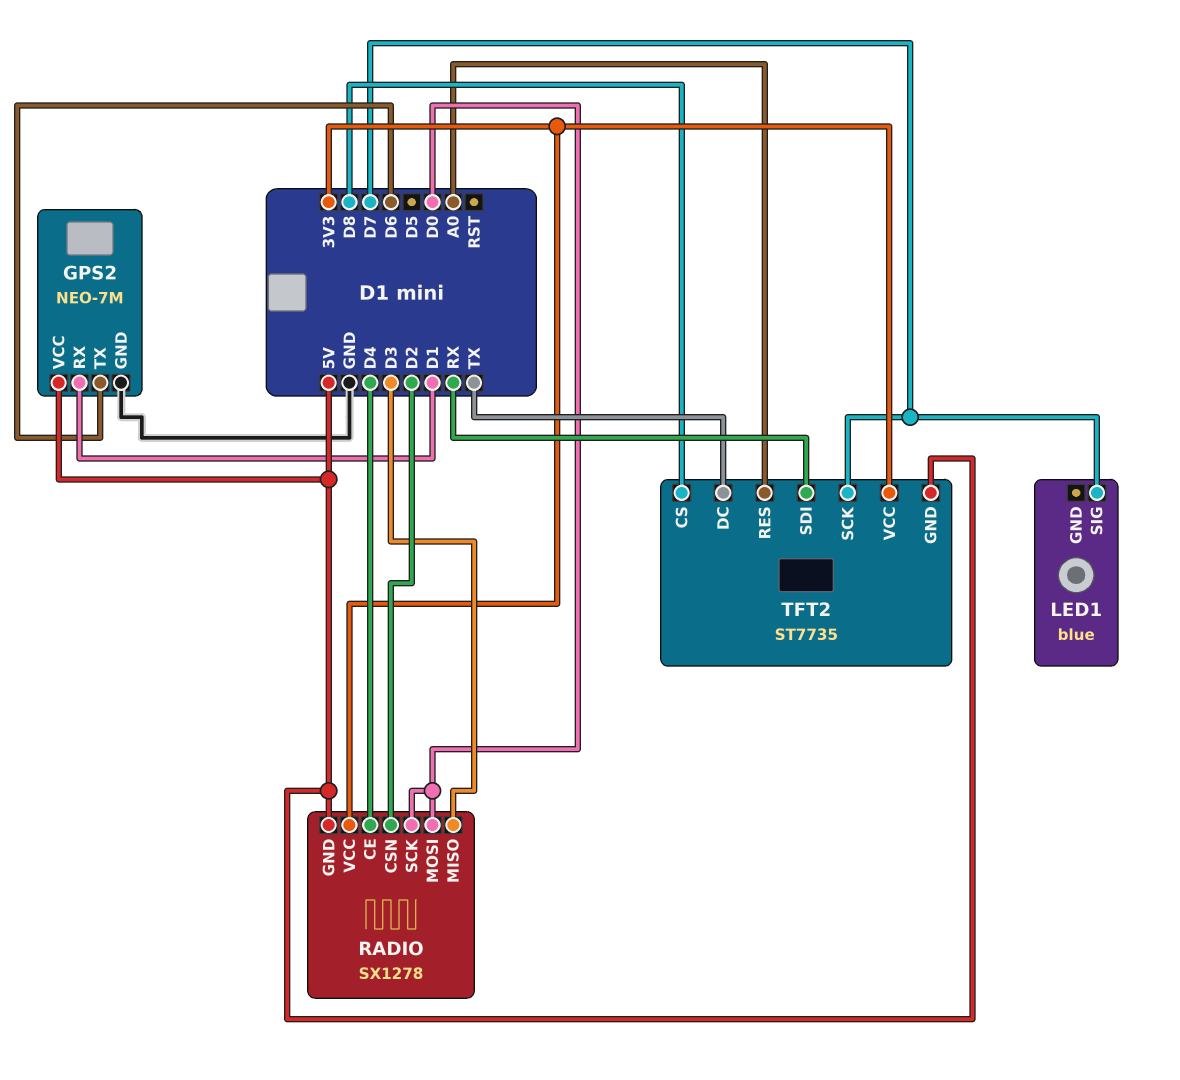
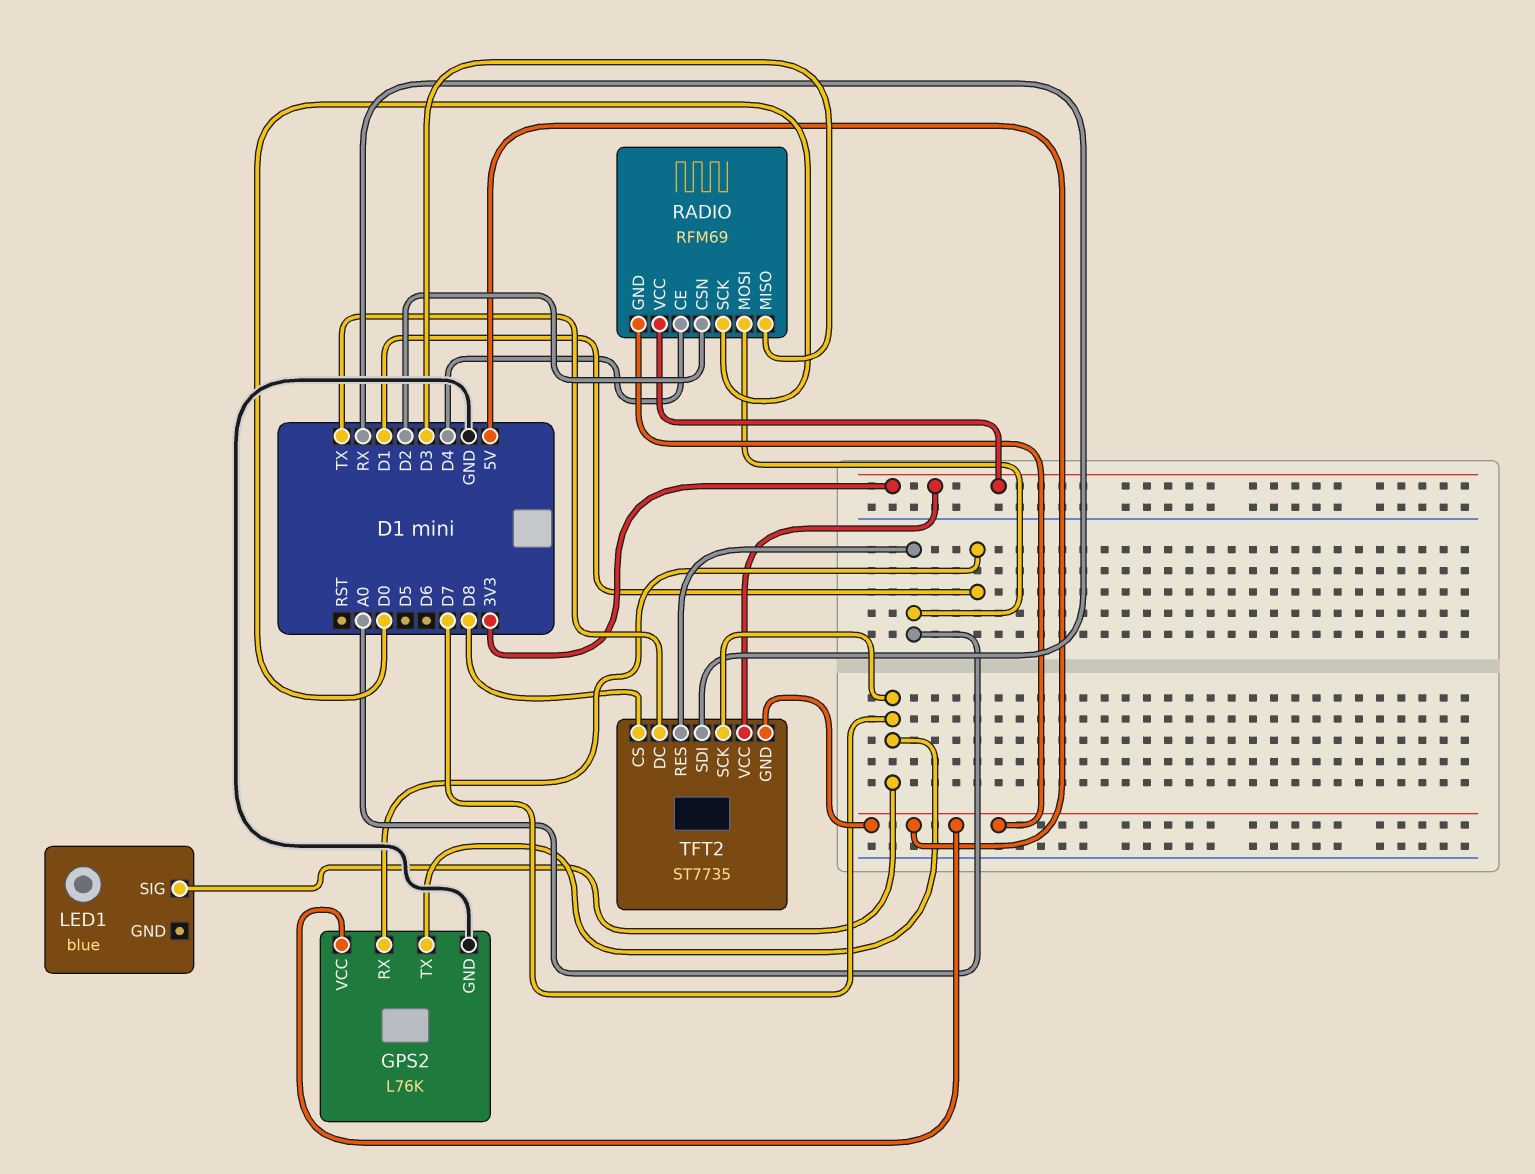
GPS2: NEO-7M -> L76K
GPS2 pin TX: D6 -> D7
RADIO: SX1278 -> RFM69
RADIO pin MOSI: D0 -> A0

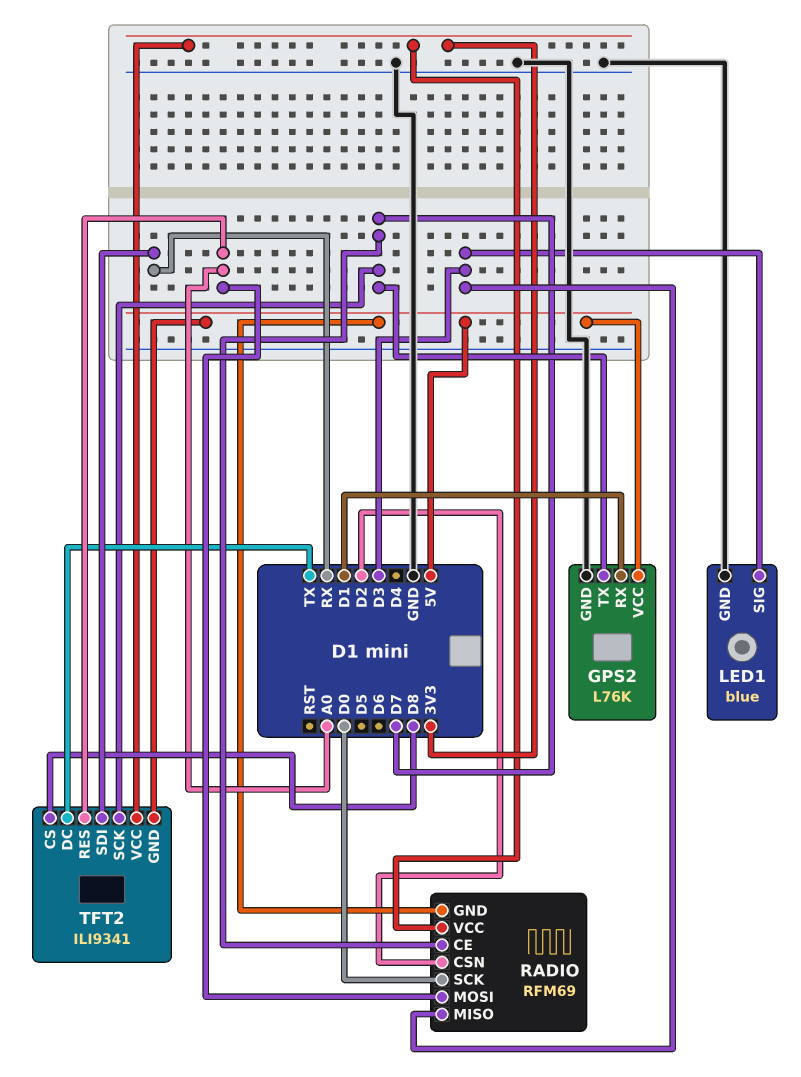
LED1 pin GND: none -> GND
LED1 pin SIG: D7 -> D3
RADIO pin CE: D4 -> D7
TFT2: ST7735 -> ILI9341

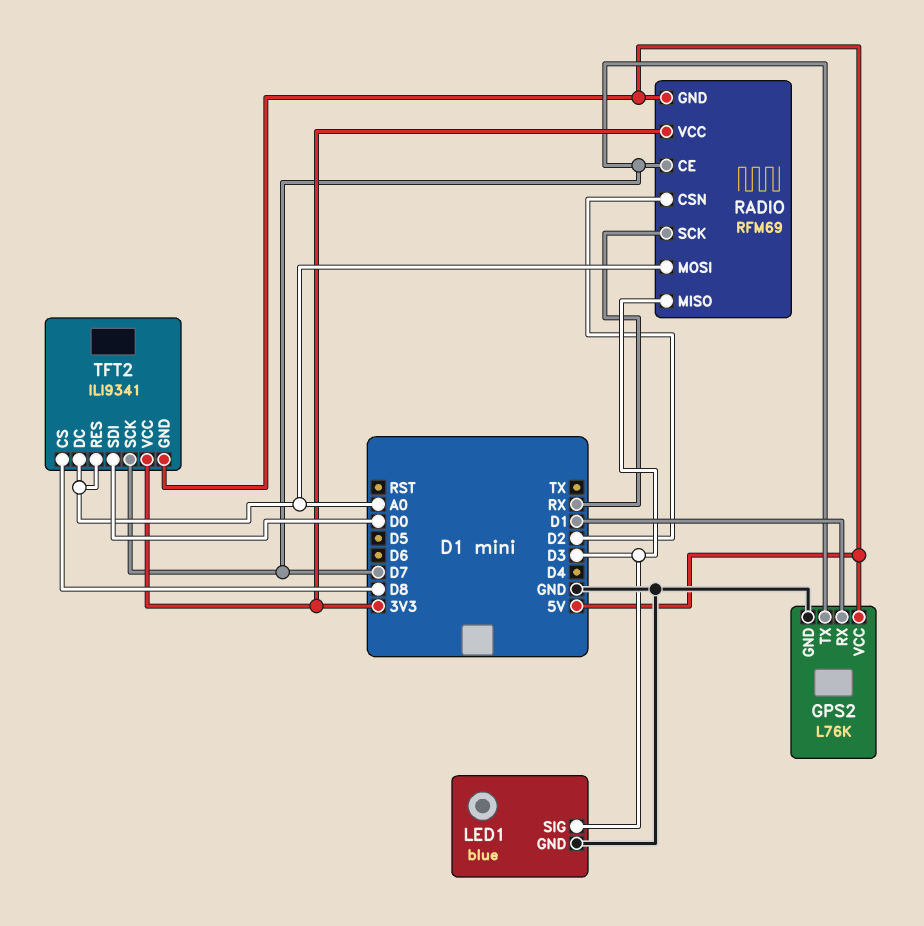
RADIO pin SCK: D0 -> RX
TFT2 pin DC: TX -> A0
TFT2 pin SDI: RX -> D0

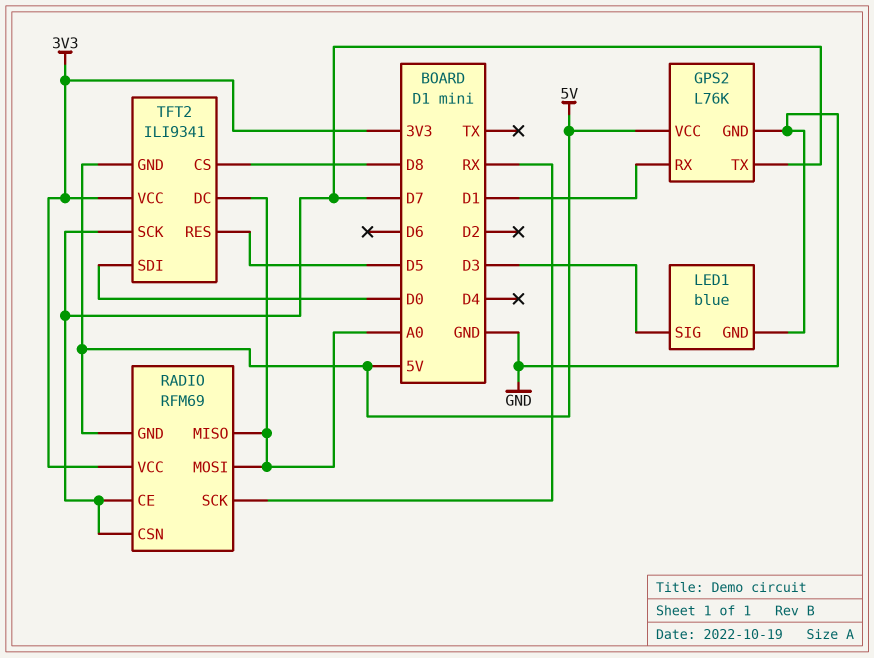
RADIO pin CSN: D2 -> D7
RADIO pin MISO: D3 -> A0
TFT2 pin RES: A0 -> D5

